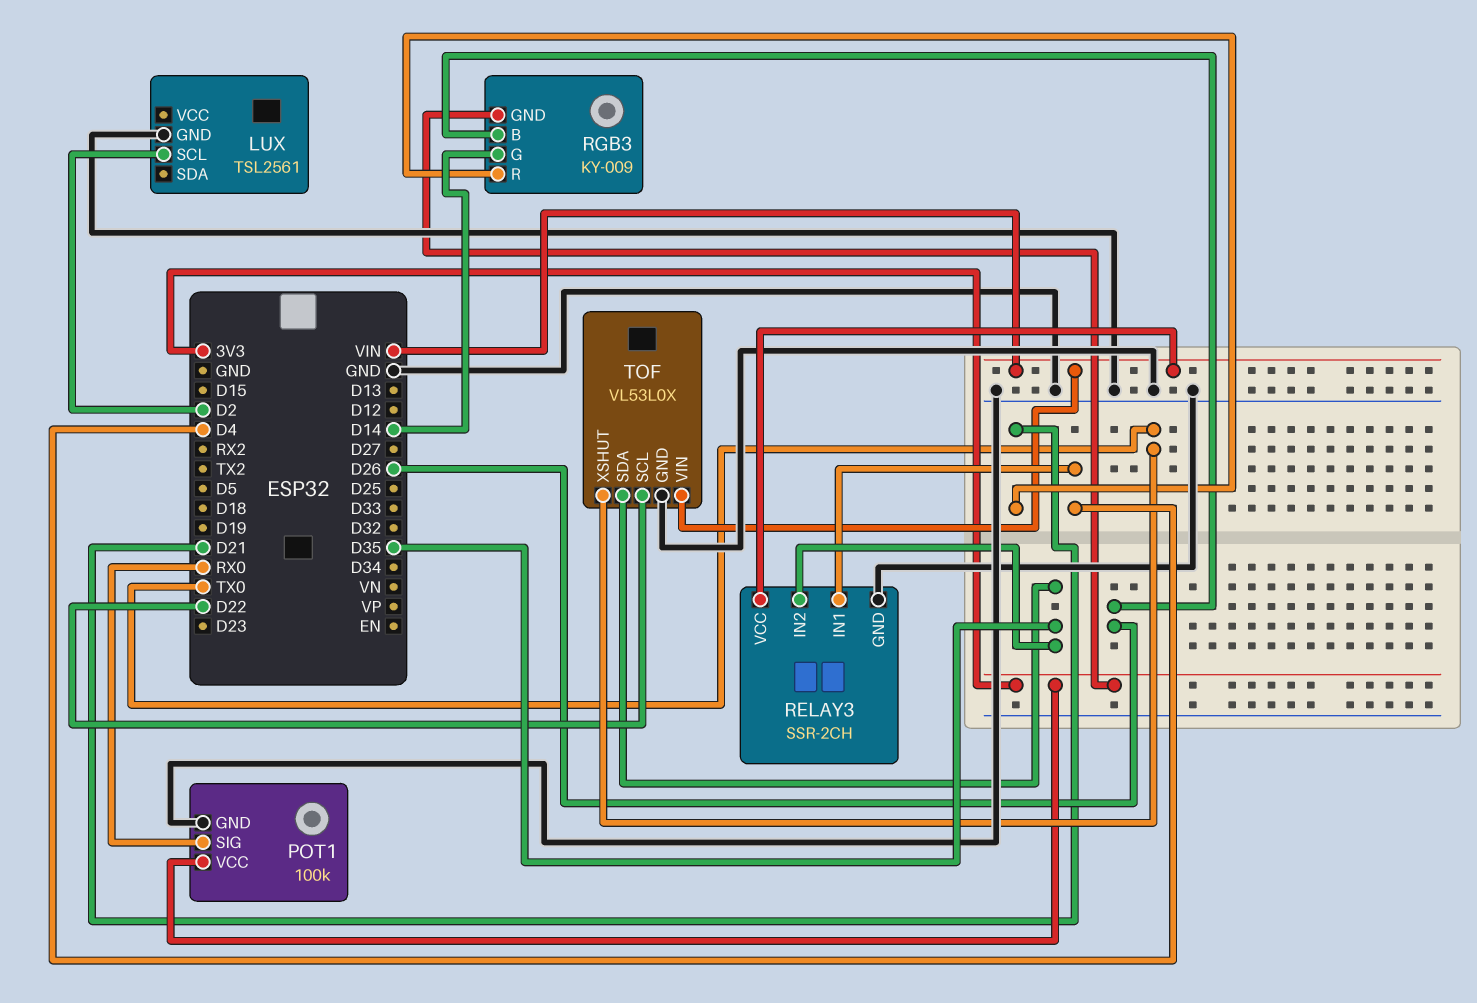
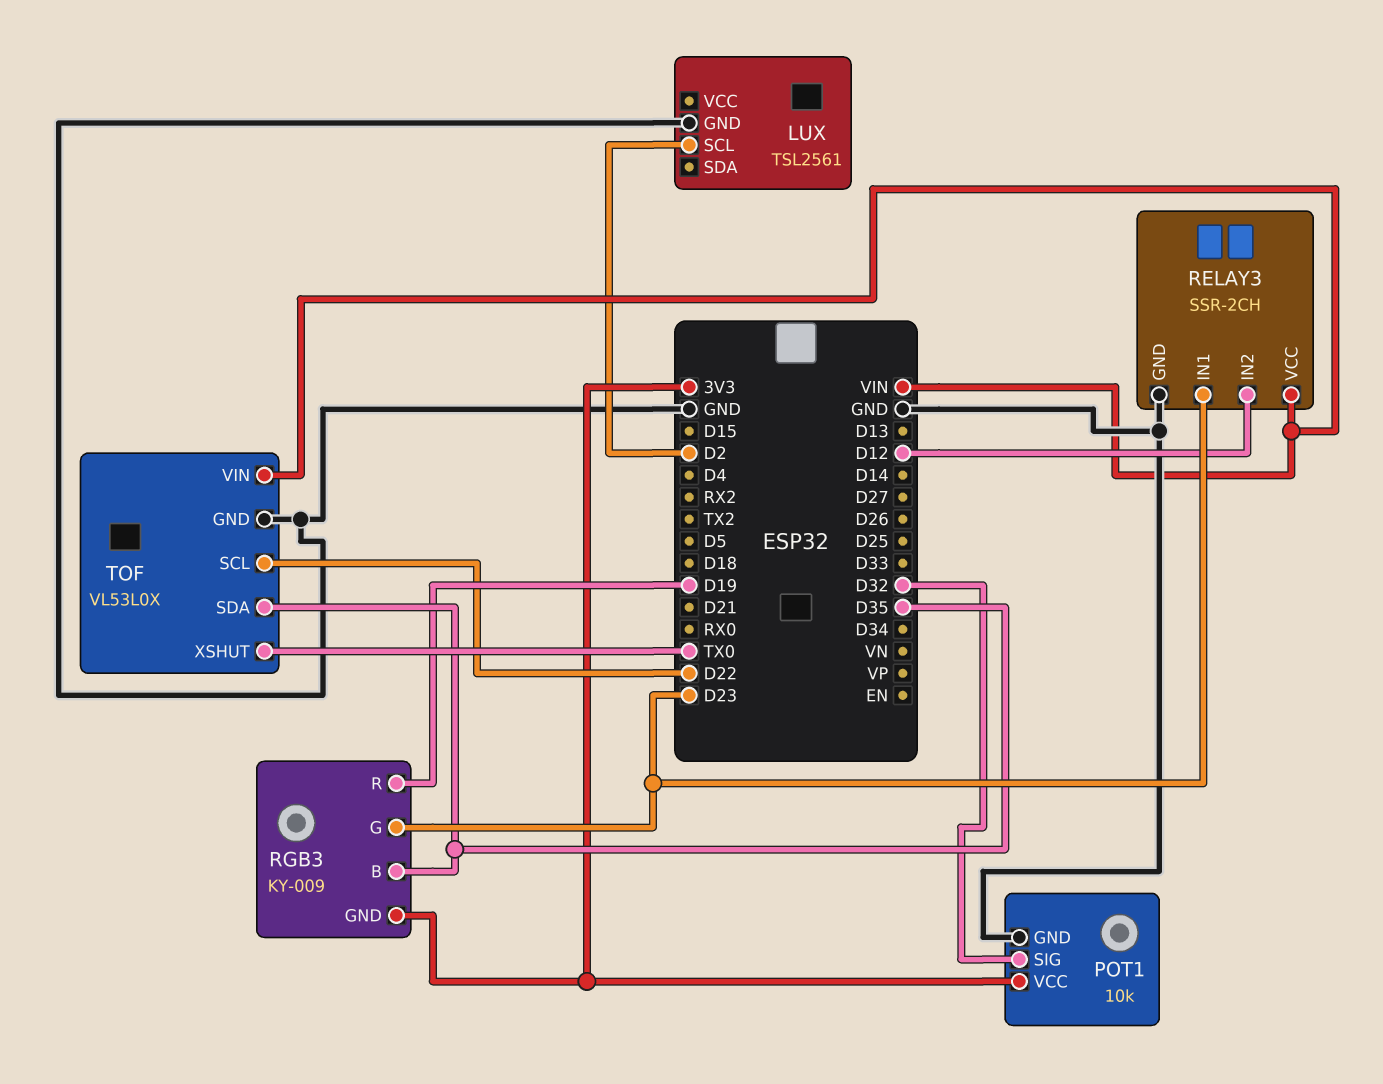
POT1: 100k -> 10k
POT1 pin SIG: RX0 -> D32
RELAY3 pin IN1: D4 -> D23
RELAY3 pin IN2: D35 -> D12
RGB3 pin B: D26 -> D35
RGB3 pin G: D14 -> D23
RGB3 pin R: D21 -> D19

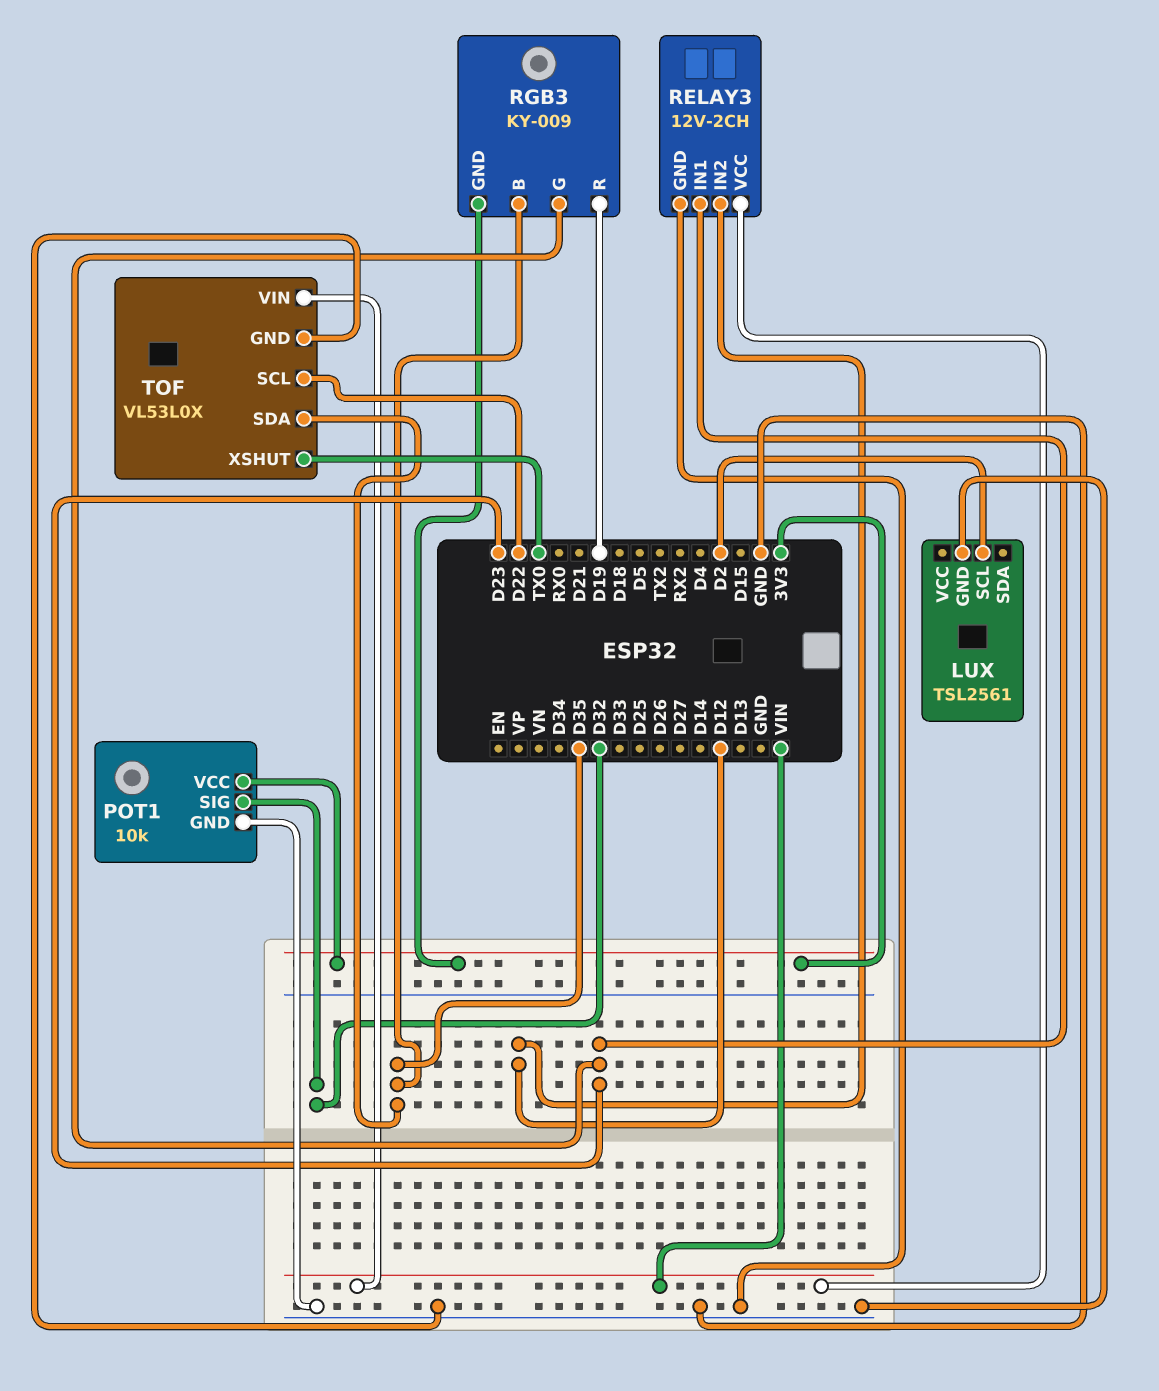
RELAY3: SSR-2CH -> 12V-2CH

